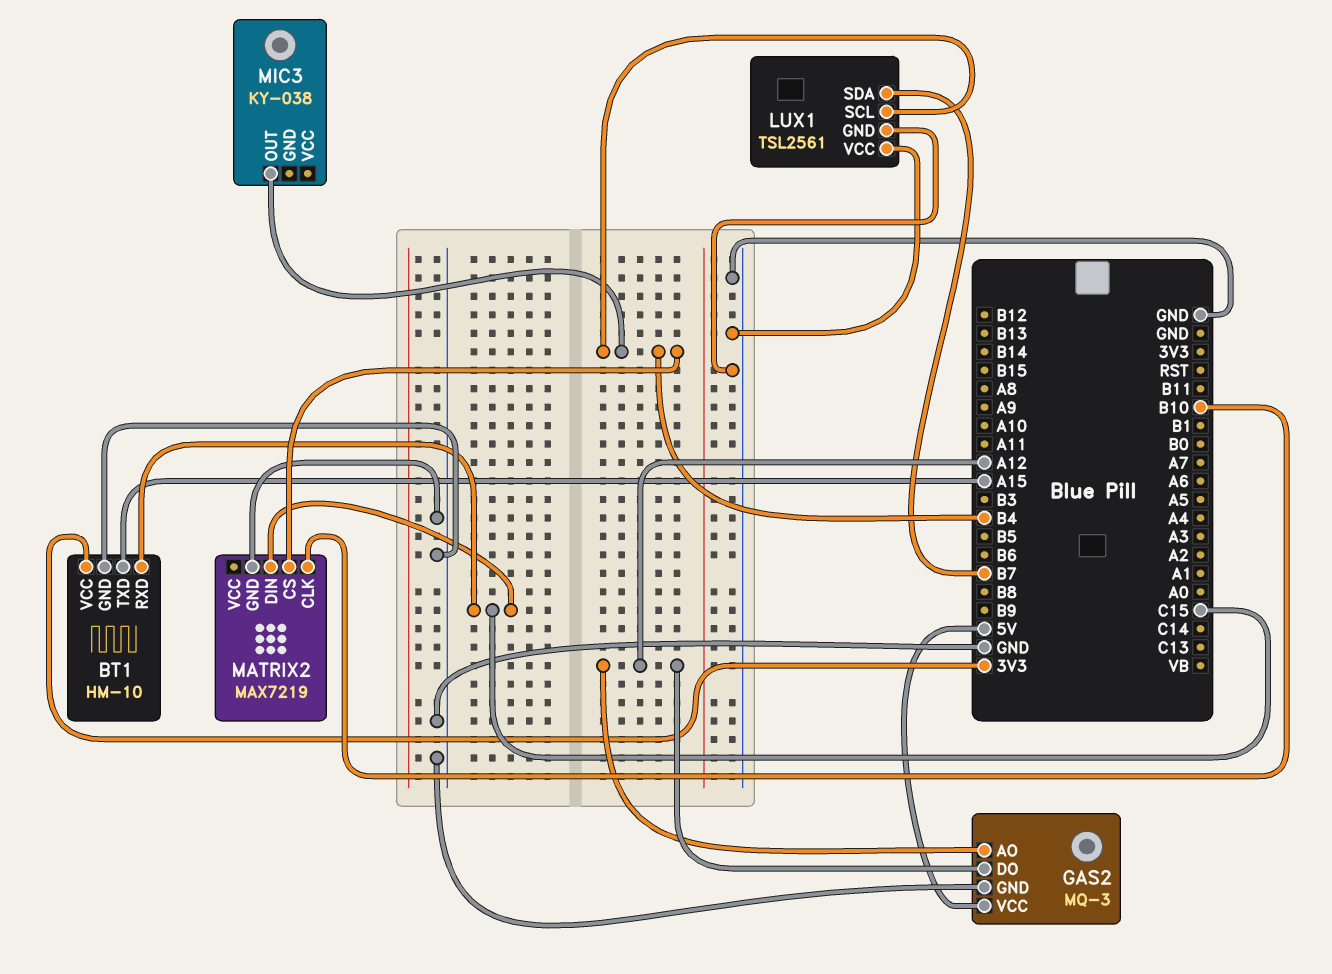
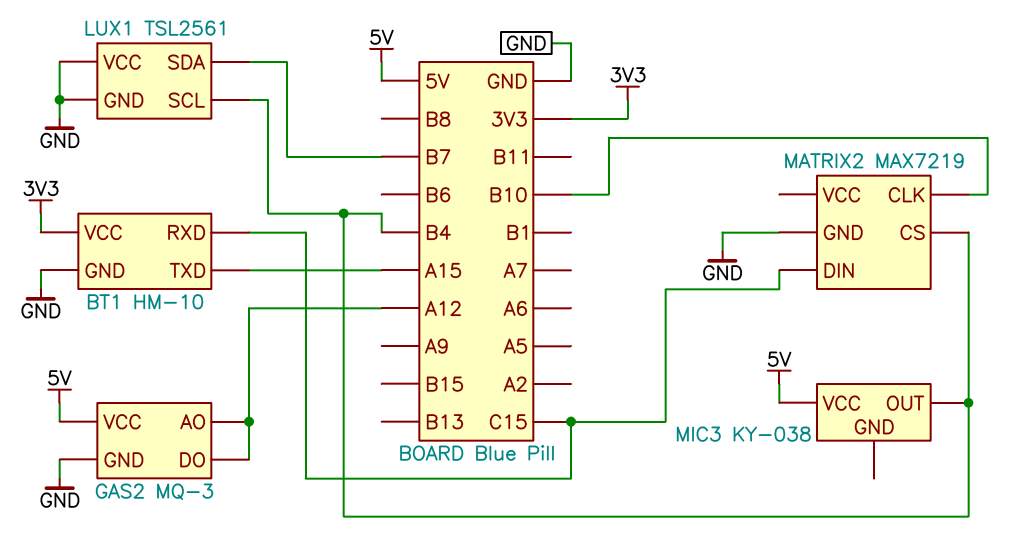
MIC3 pin VCC: none -> 5V

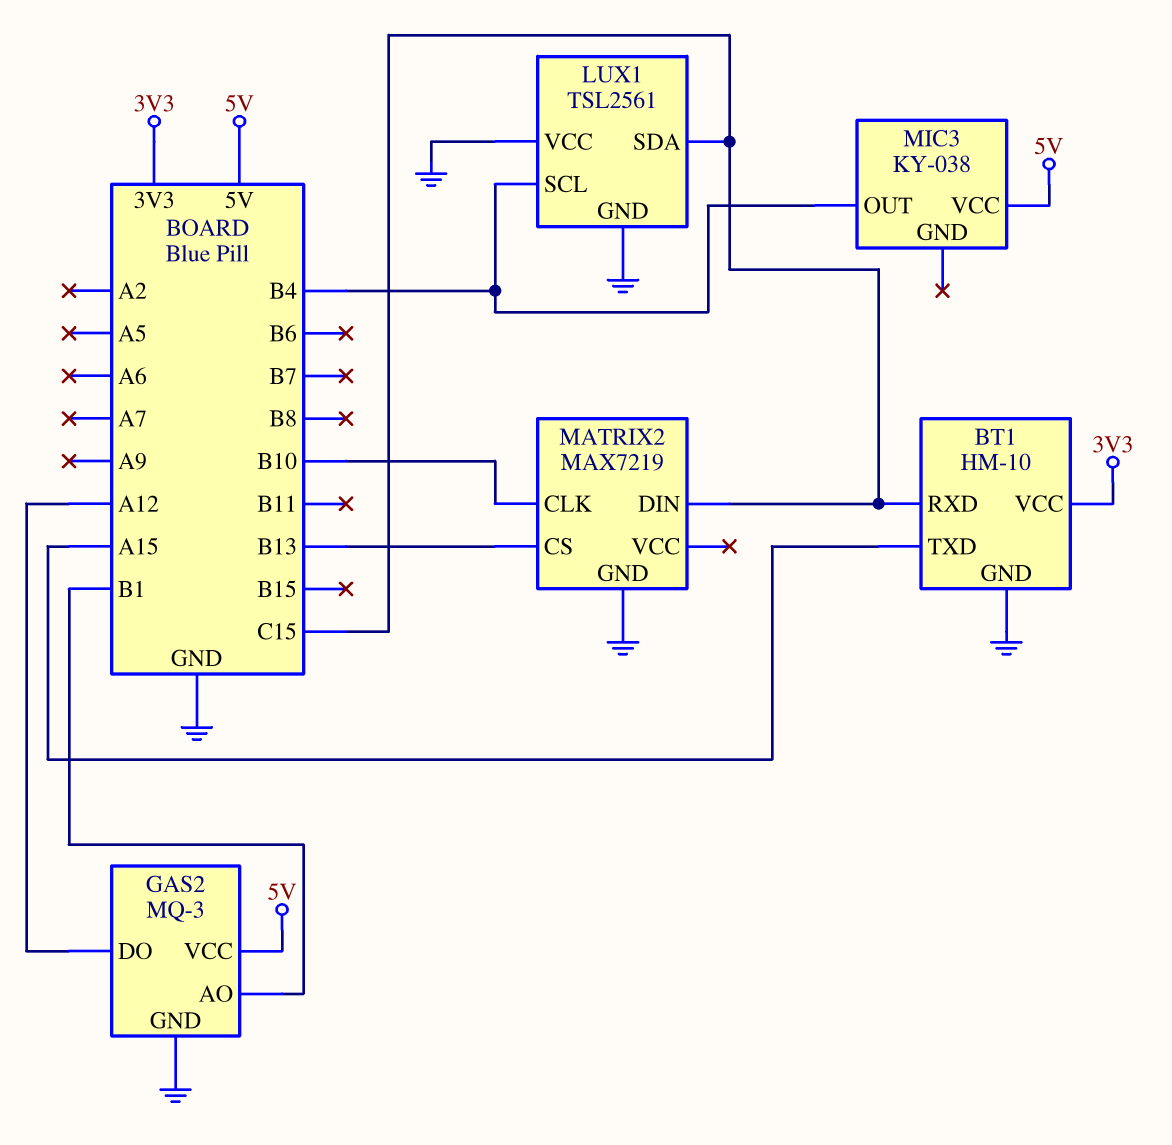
GAS2 pin AO: A12 -> B1
LUX1 pin SDA: B7 -> C15
MATRIX2 pin CS: B4 -> B13

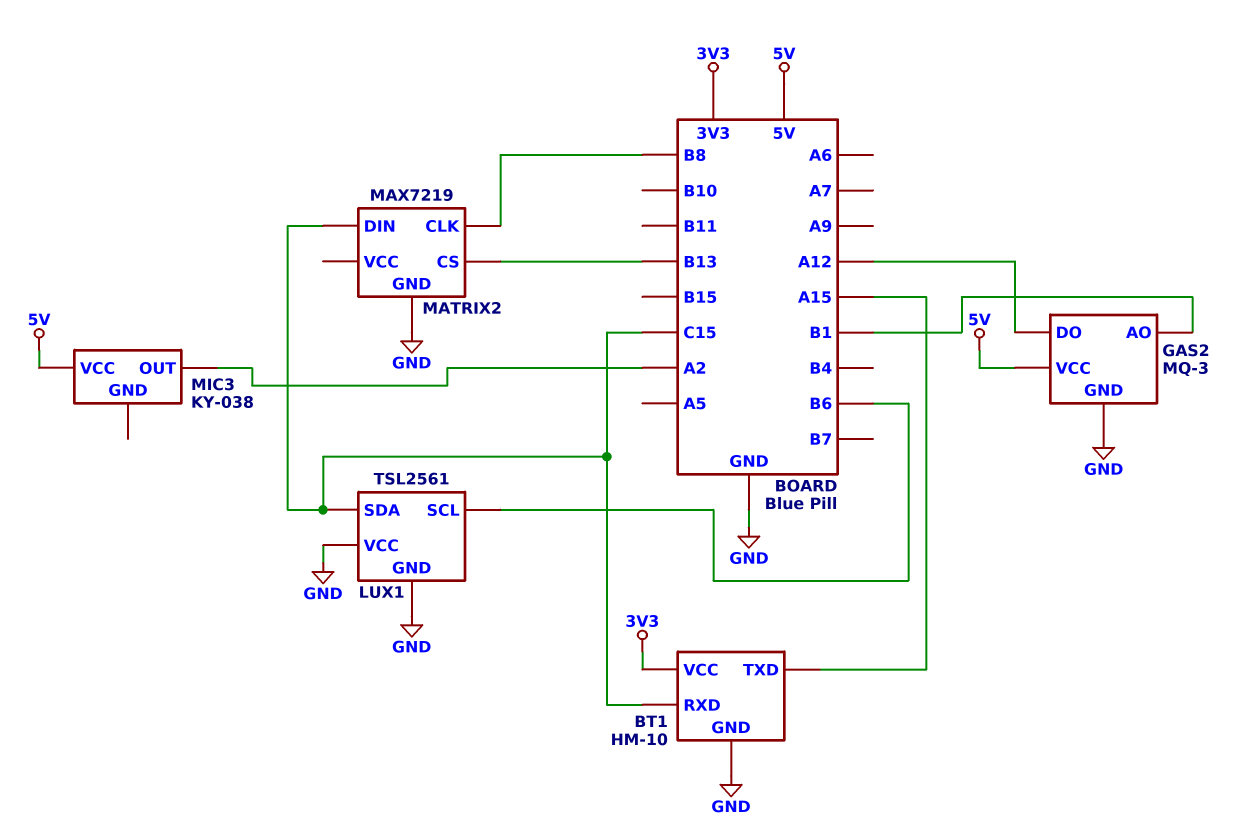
LUX1 pin SCL: B4 -> B6
MATRIX2 pin CLK: B10 -> B8
MIC3 pin OUT: B4 -> A2

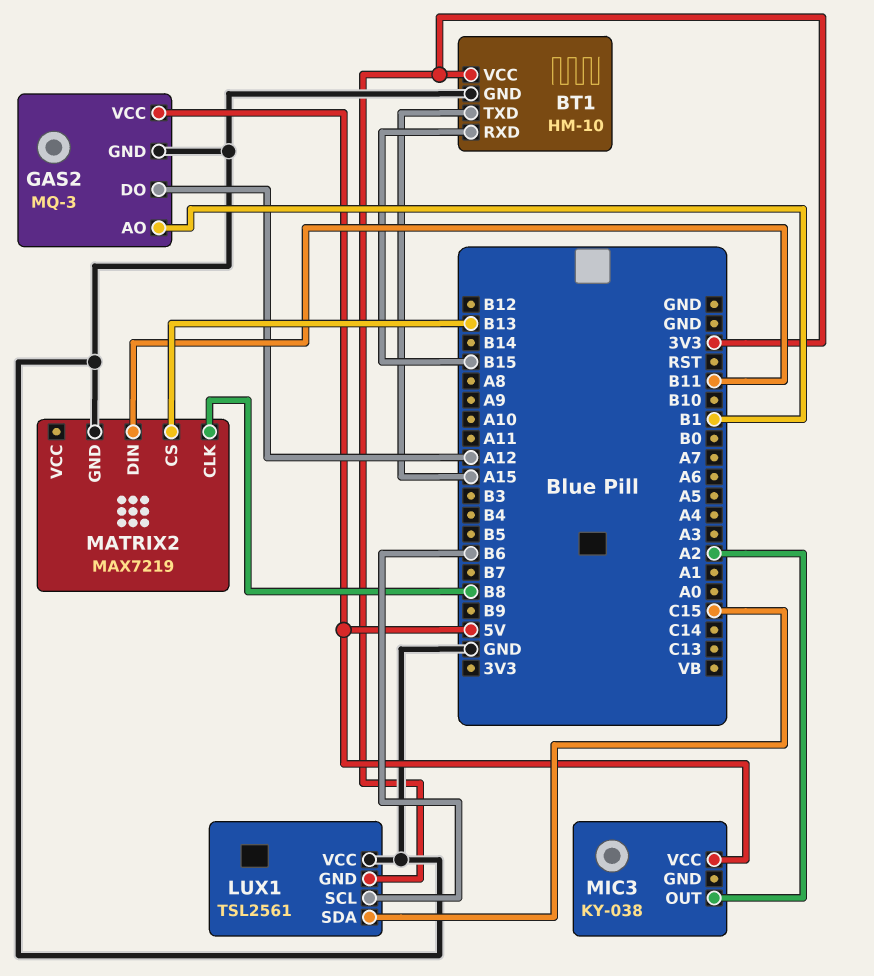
BT1 pin RXD: C15 -> B15
LUX1 pin GND: GND -> 3V3
MATRIX2 pin DIN: C15 -> B11

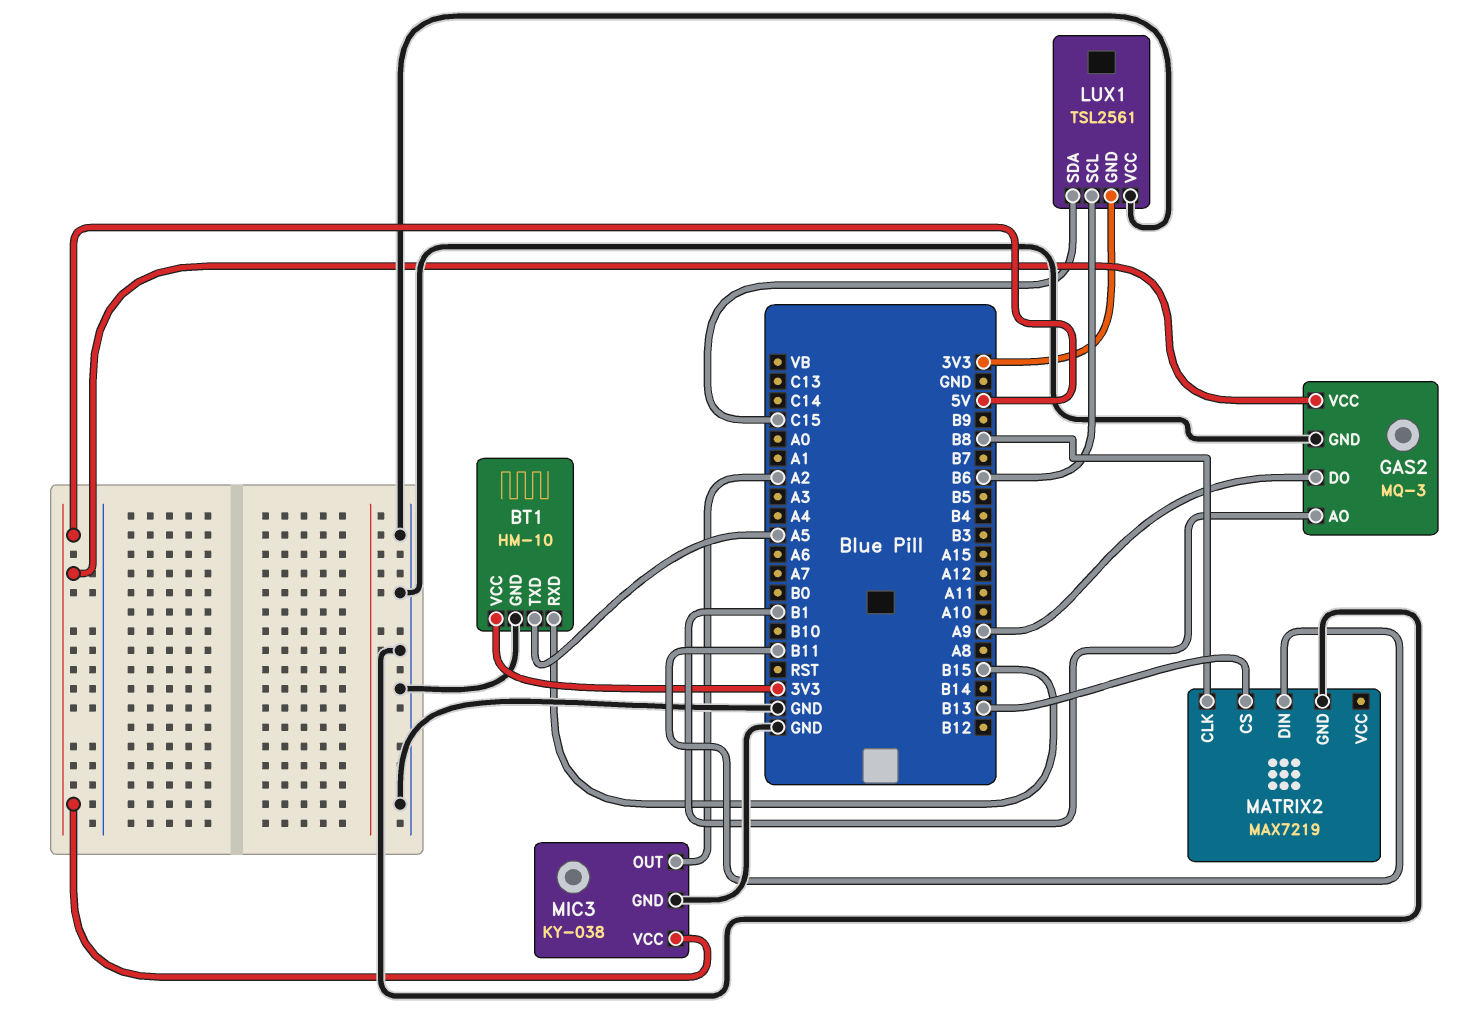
BT1 pin TXD: A15 -> A5
GAS2 pin DO: A12 -> A9
MIC3 pin GND: none -> GND

